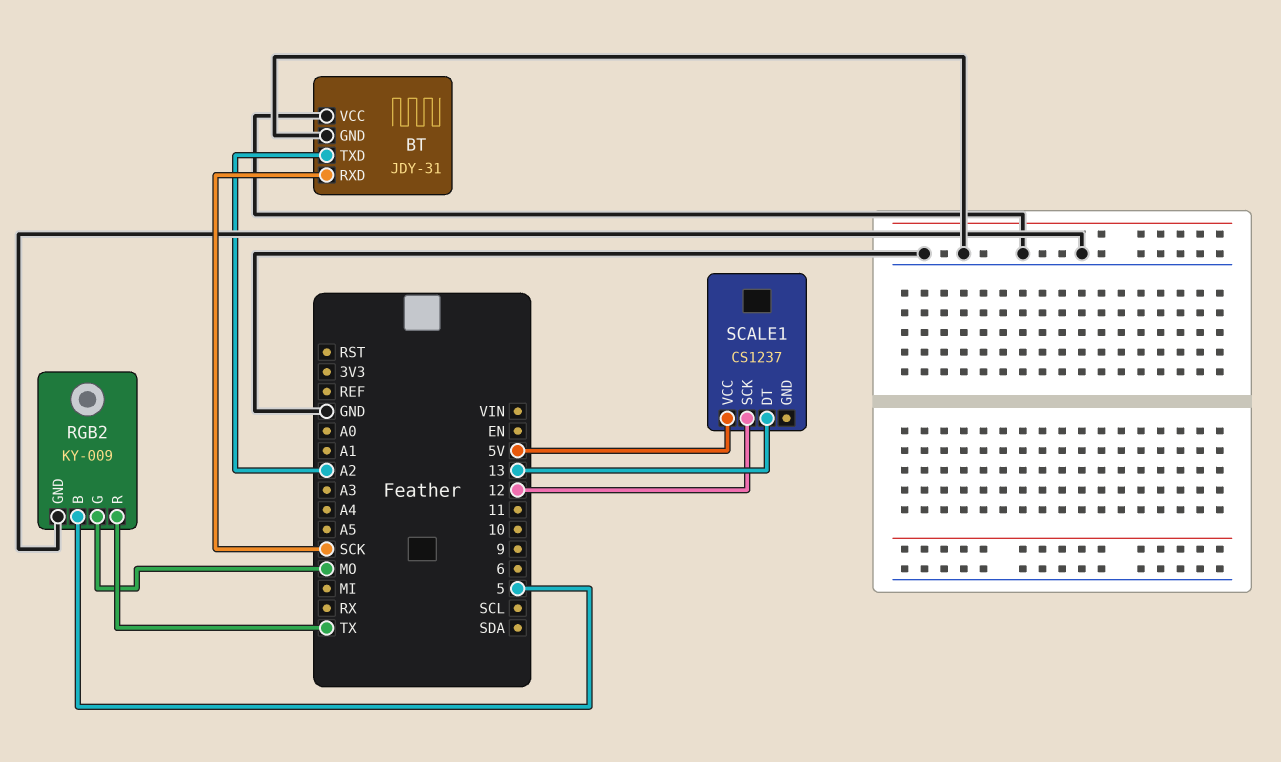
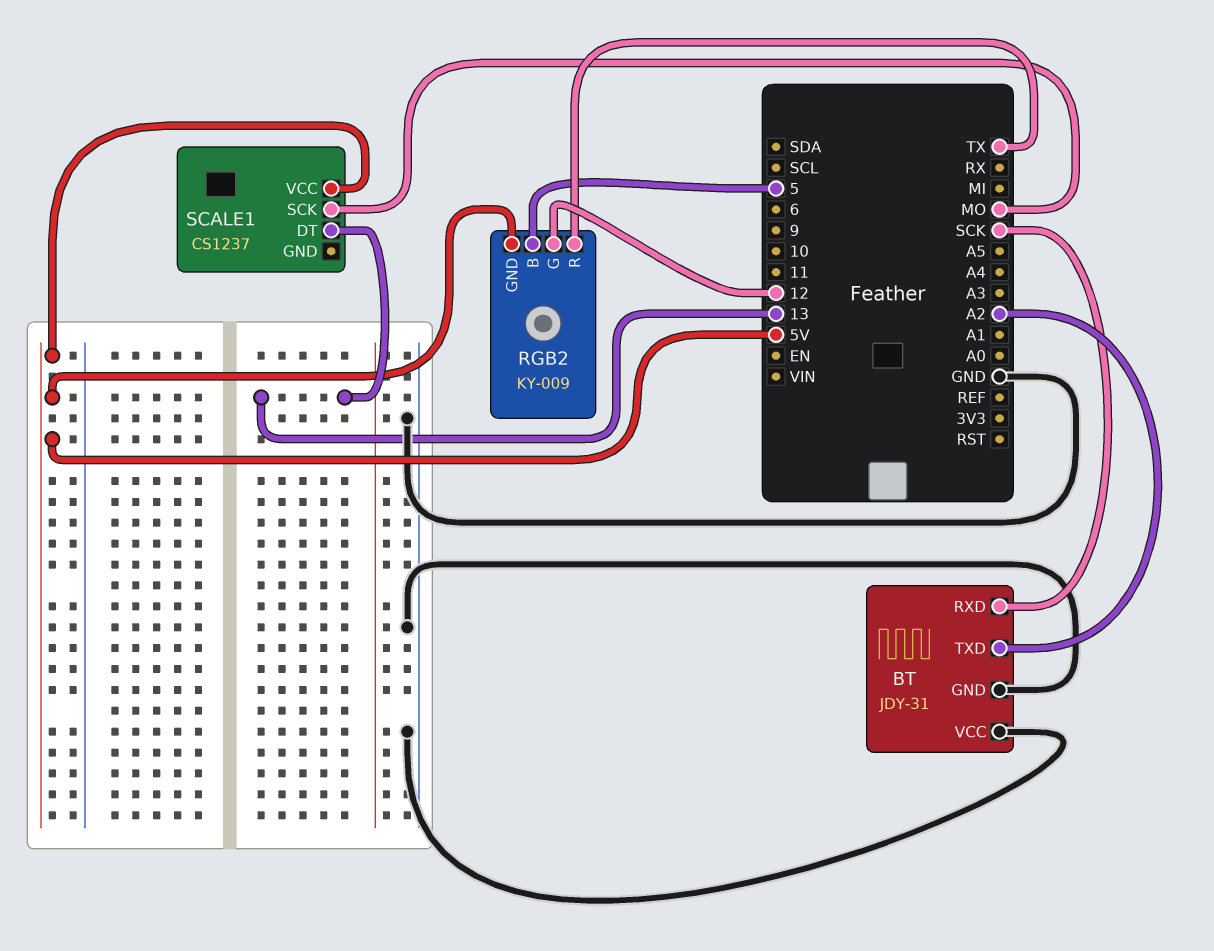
RGB2 pin G: MO -> 12
RGB2 pin GND: GND -> 5V
SCALE1 pin SCK: 12 -> MO

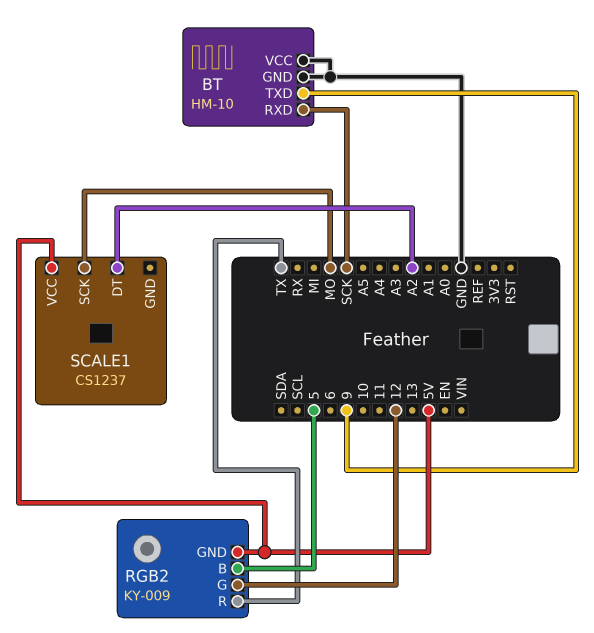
BT: JDY-31 -> HM-10
BT pin TXD: A2 -> 9
SCALE1 pin DT: 13 -> A2

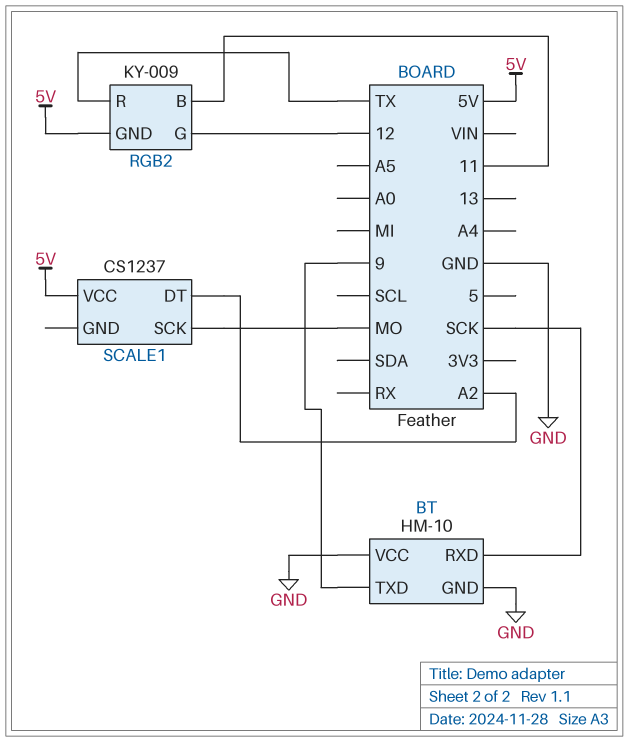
RGB2 pin B: 5 -> 11

